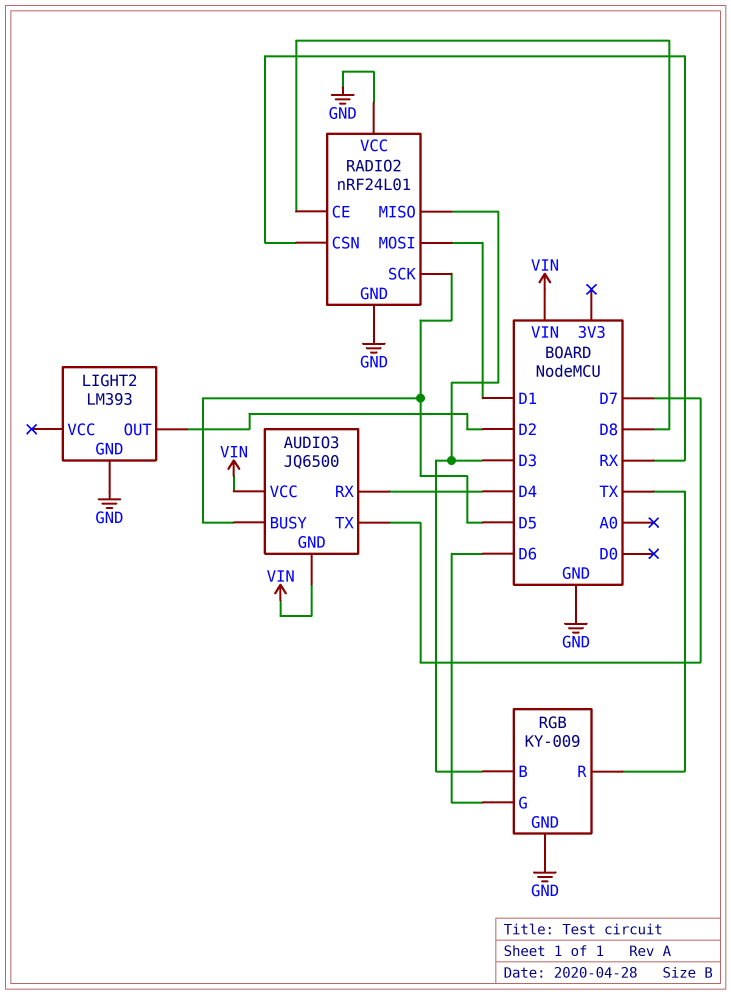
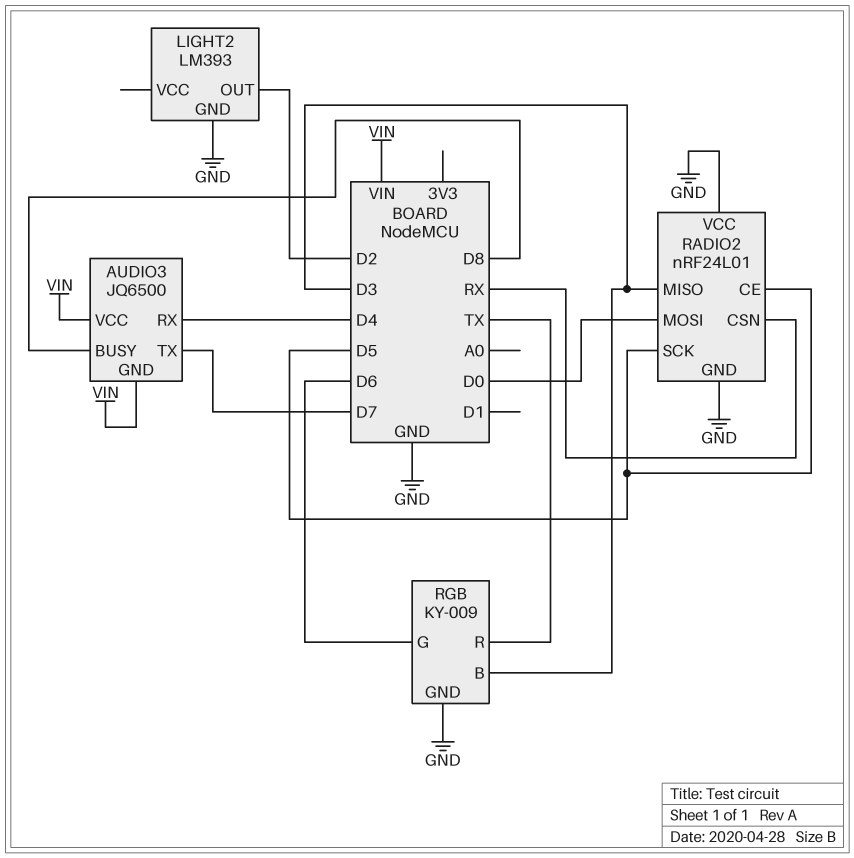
AUDIO3 pin BUSY: D5 -> D8
RADIO2 pin CE: D8 -> D5
RADIO2 pin MOSI: D1 -> D0

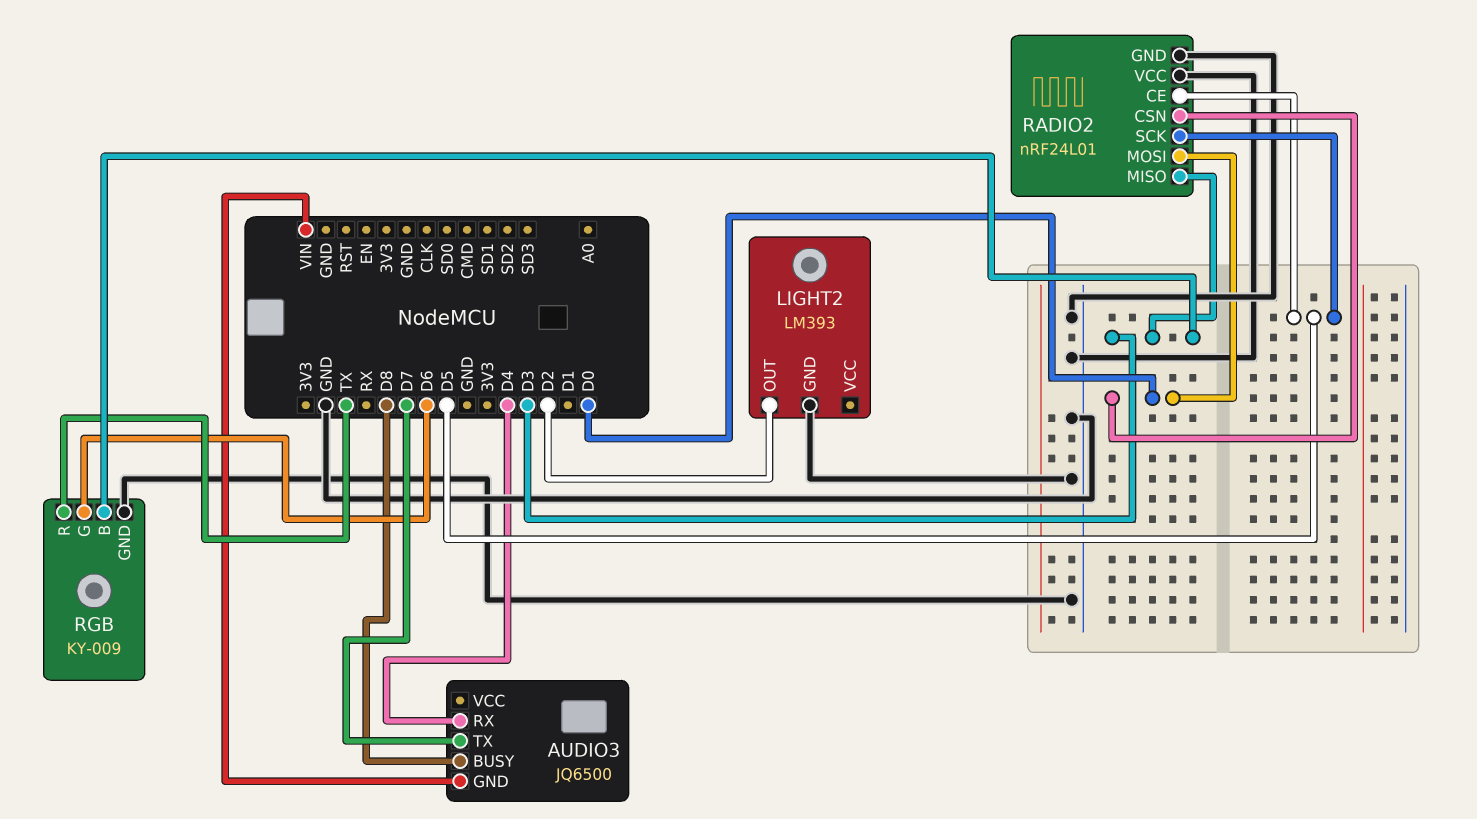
AUDIO3 pin VCC: VIN -> none
RADIO2 pin CSN: RX -> D0

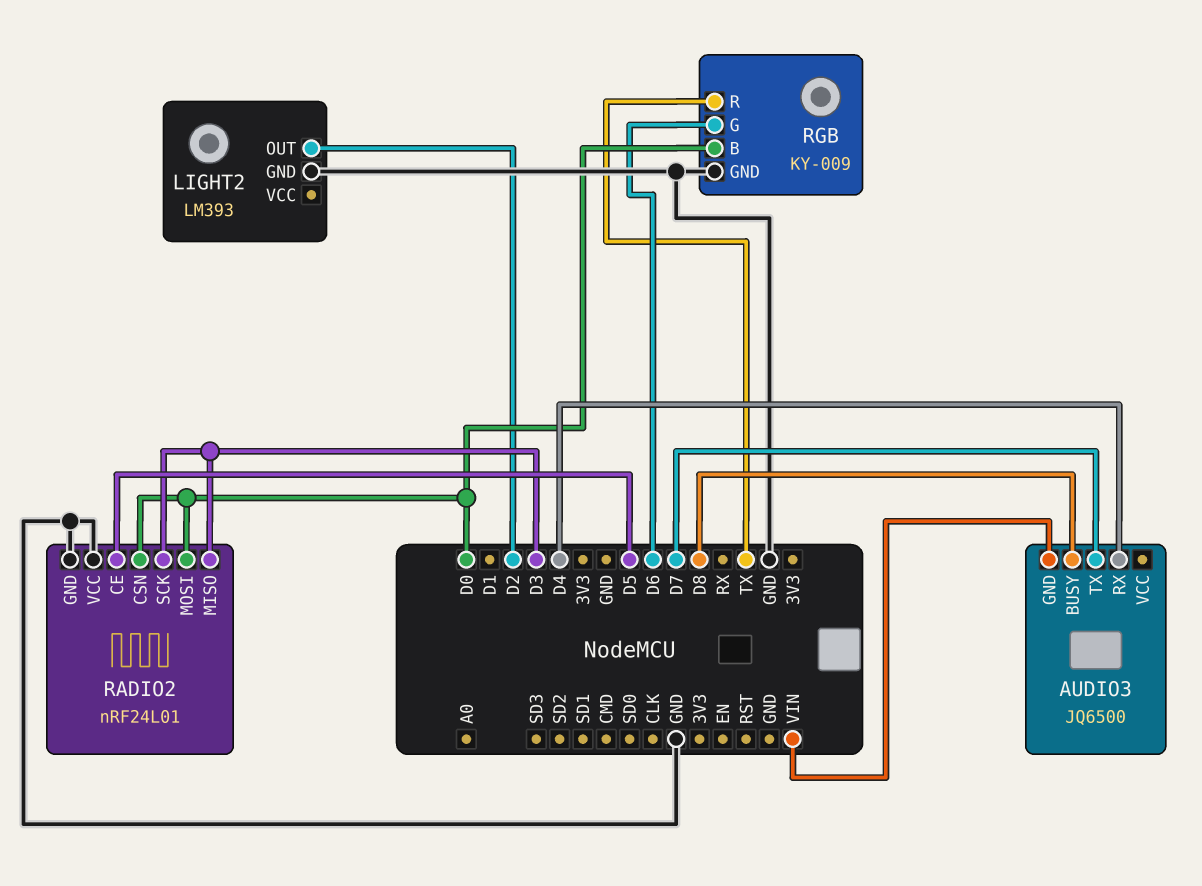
RADIO2 pin SCK: D5 -> D3
RGB pin B: D3 -> D0

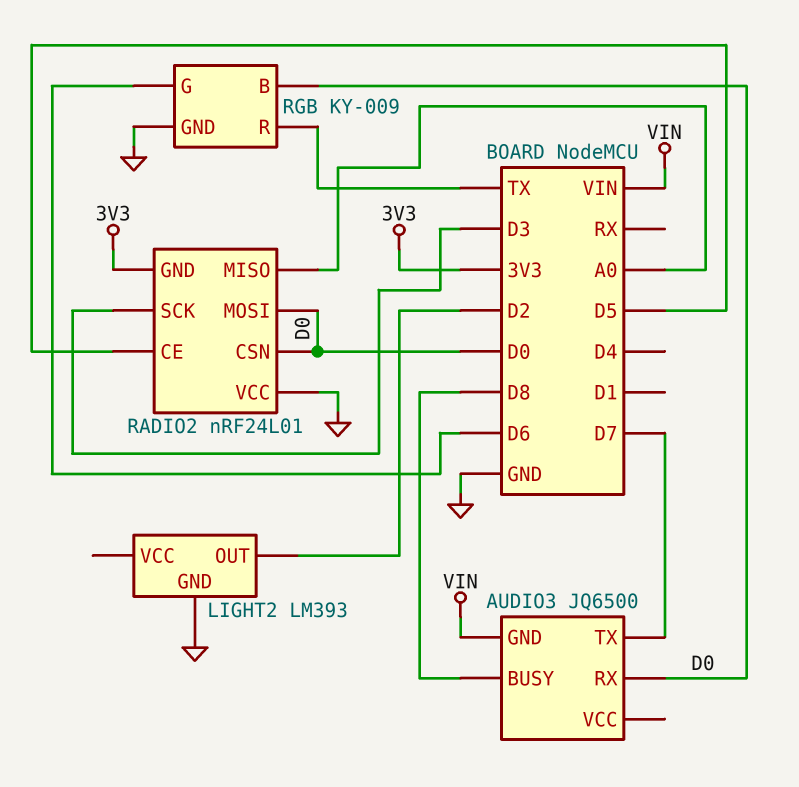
AUDIO3 pin RX: D4 -> D0
RADIO2 pin GND: GND -> 3V3
RADIO2 pin MISO: D3 -> A0

